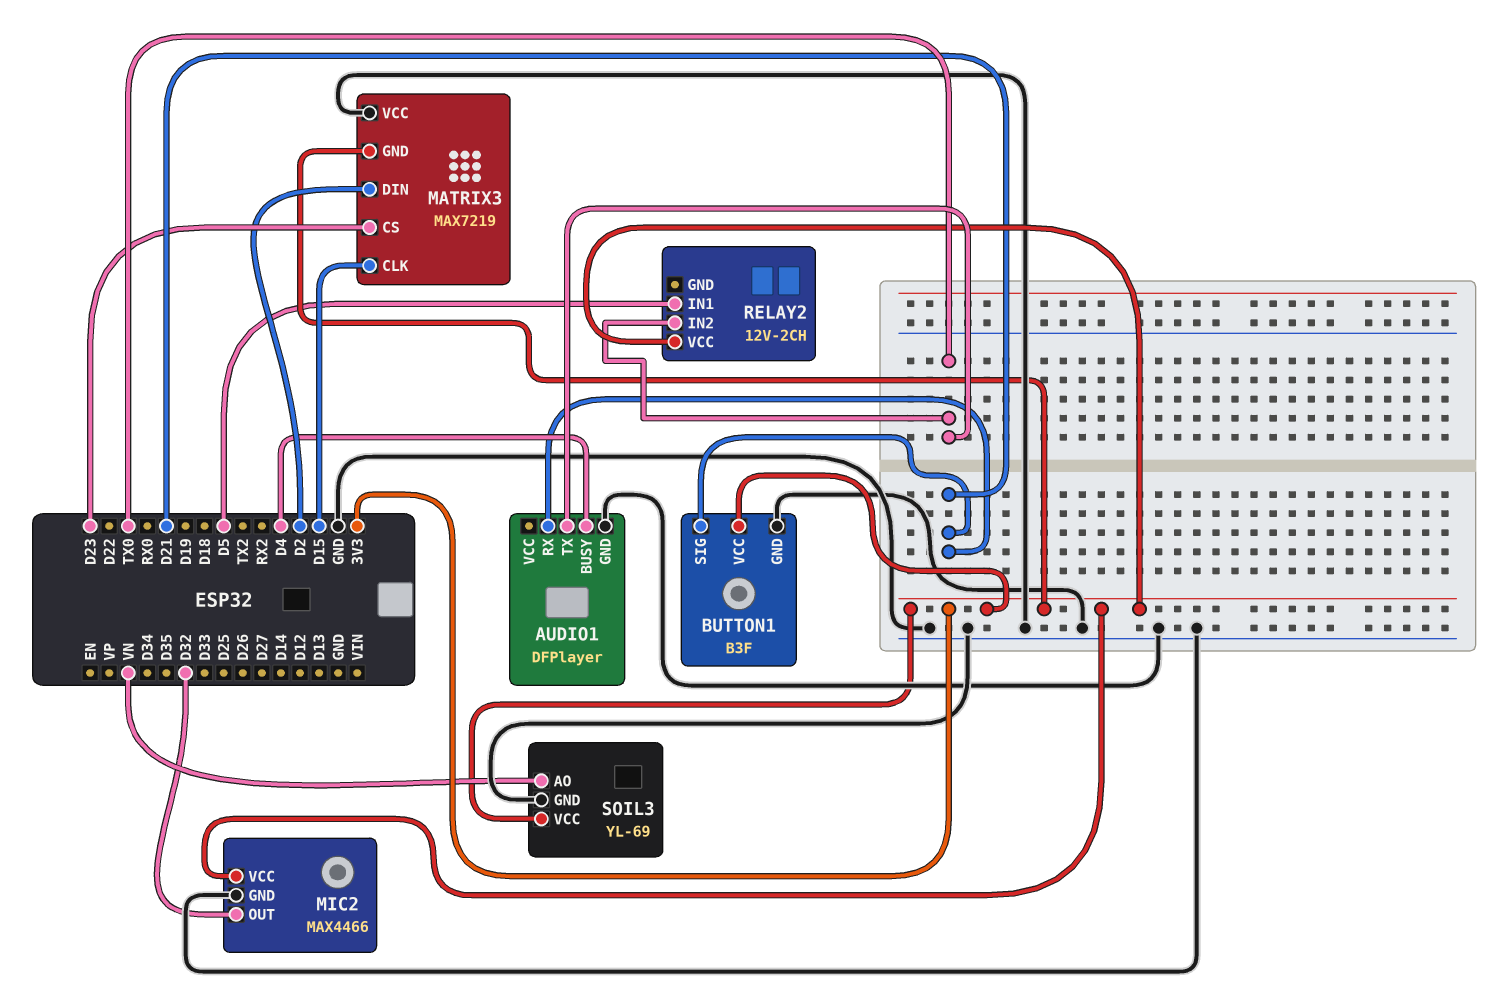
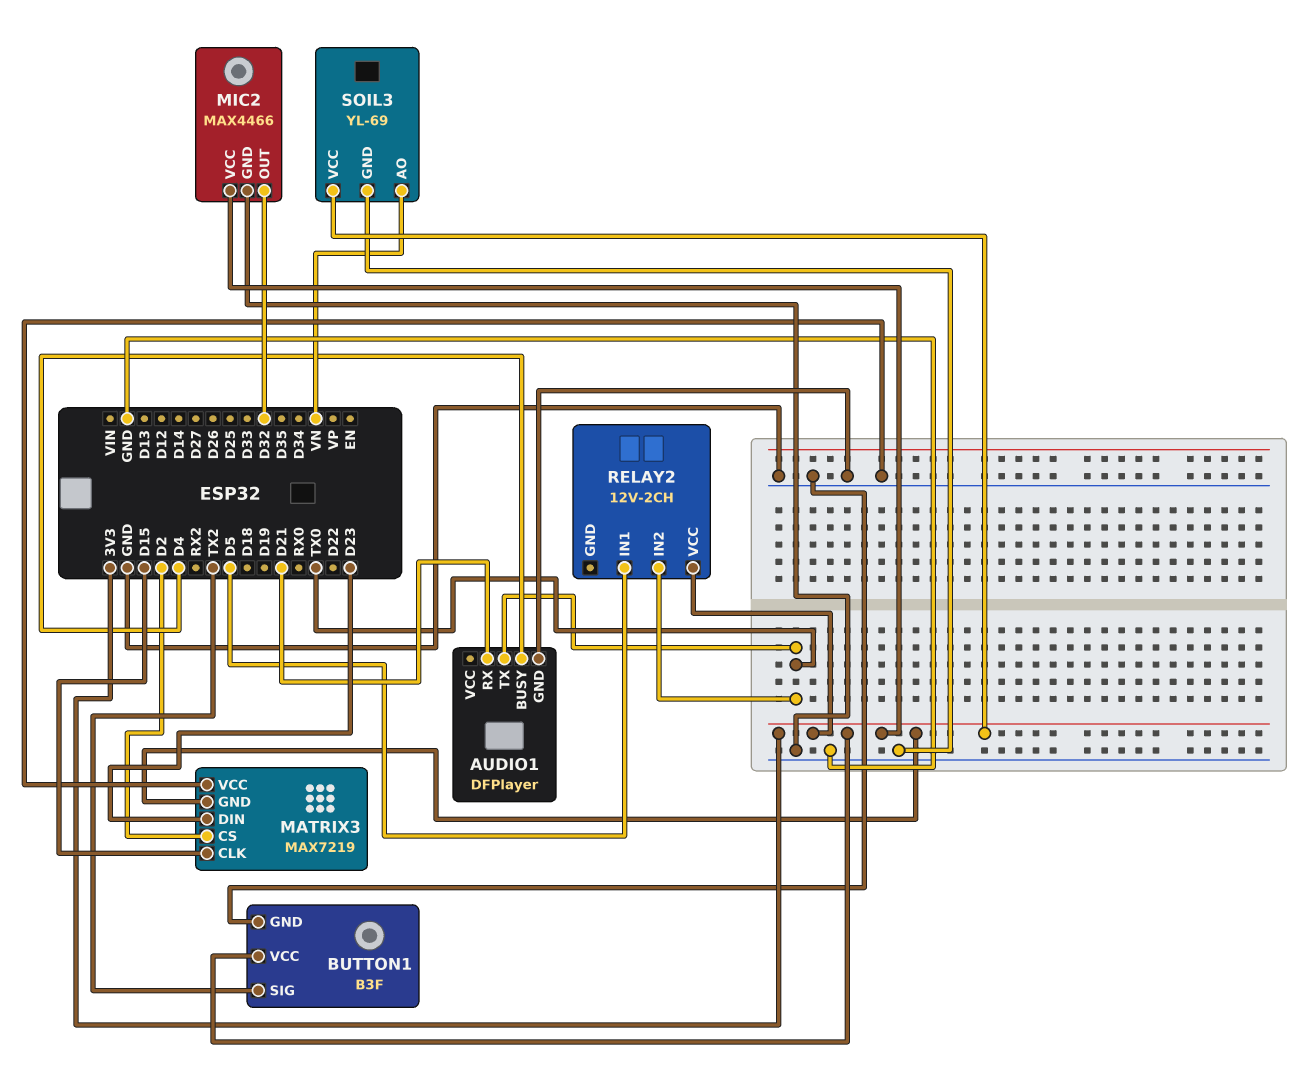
BUTTON1 pin SIG: D21 -> TX2
MATRIX3 pin CS: D23 -> D2
MATRIX3 pin DIN: D2 -> D23

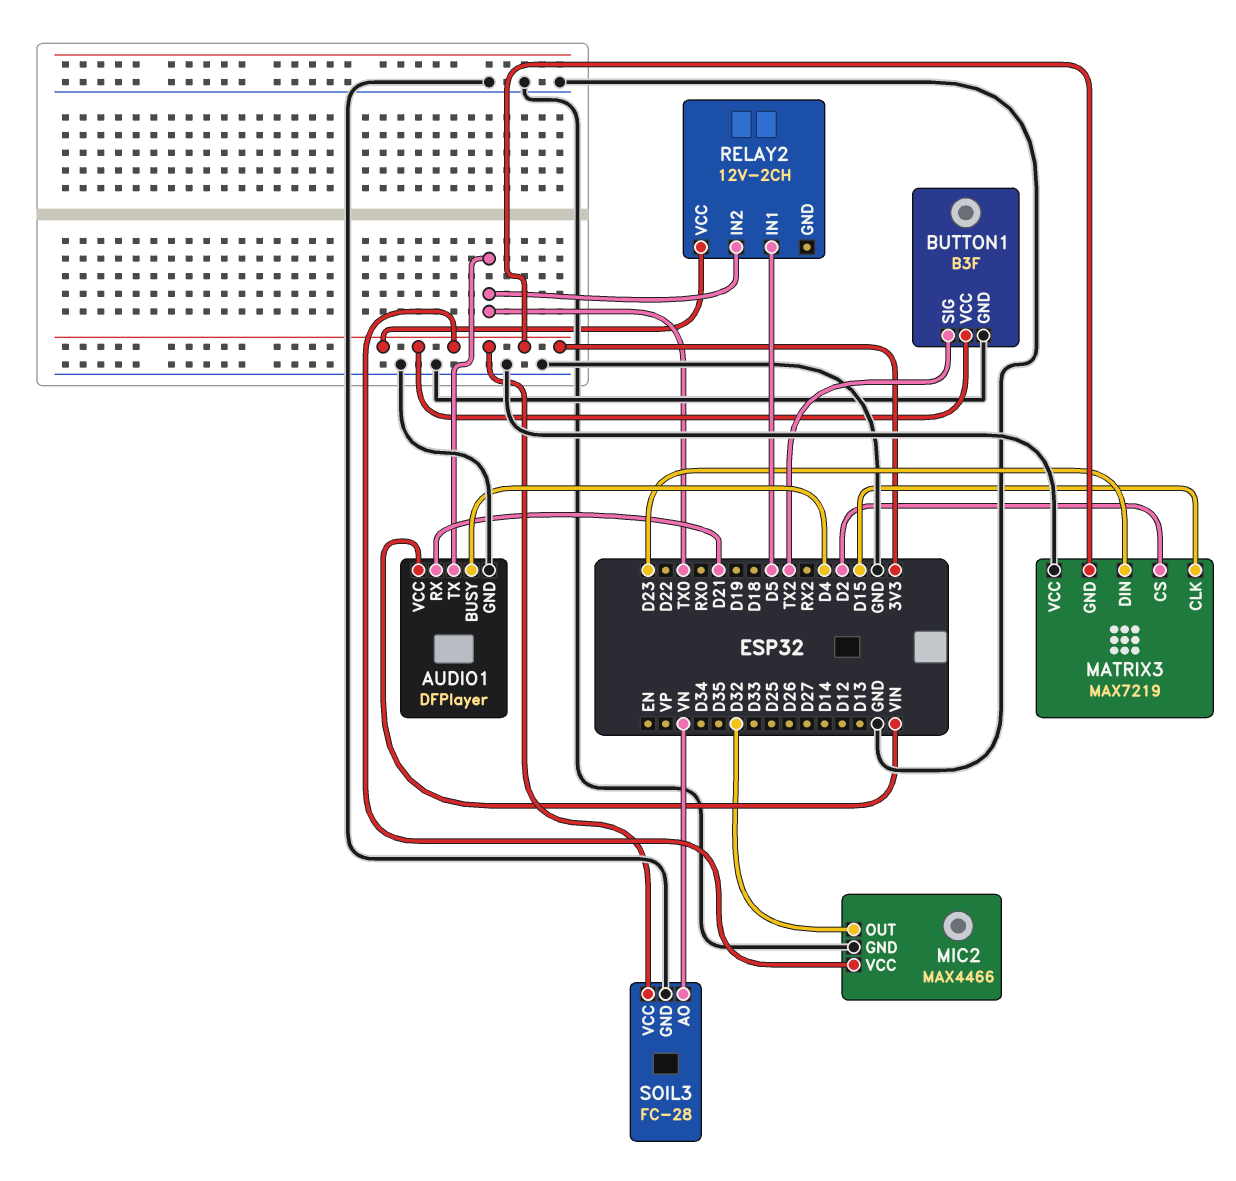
AUDIO1 pin VCC: none -> VIN
SOIL3: YL-69 -> FC-28

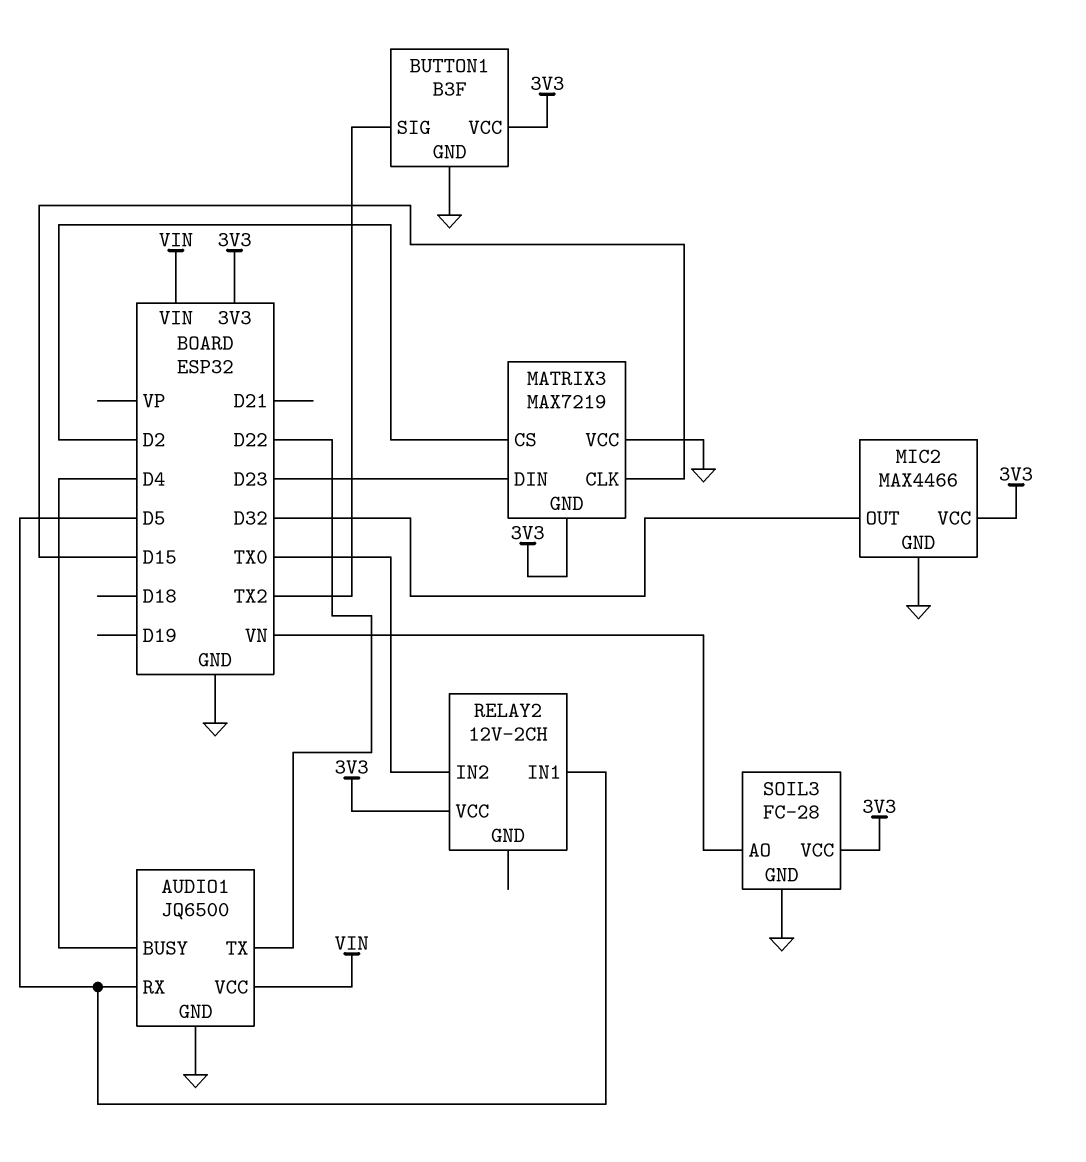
AUDIO1: DFPlayer -> JQ6500
AUDIO1 pin RX: D21 -> D5
AUDIO1 pin TX: TX0 -> D22

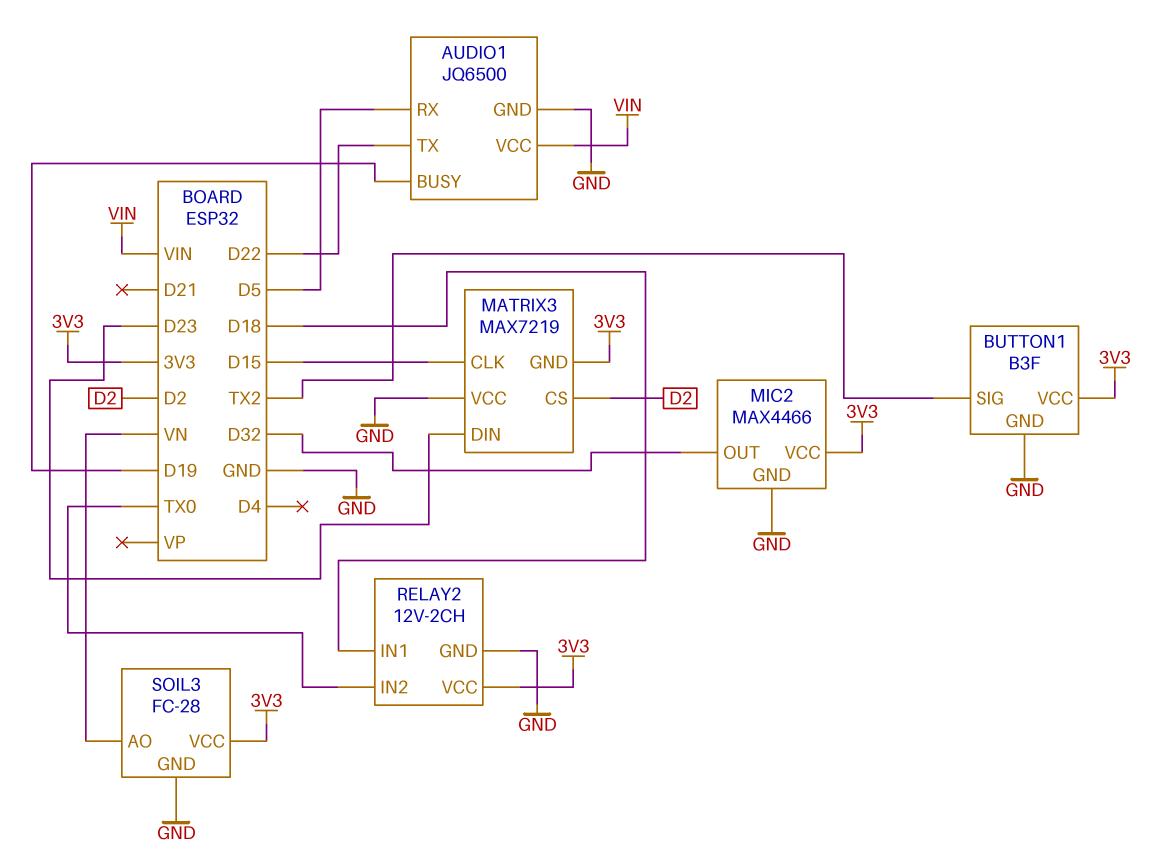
AUDIO1 pin BUSY: D4 -> D19
RELAY2 pin GND: none -> GND
RELAY2 pin IN1: D5 -> D18

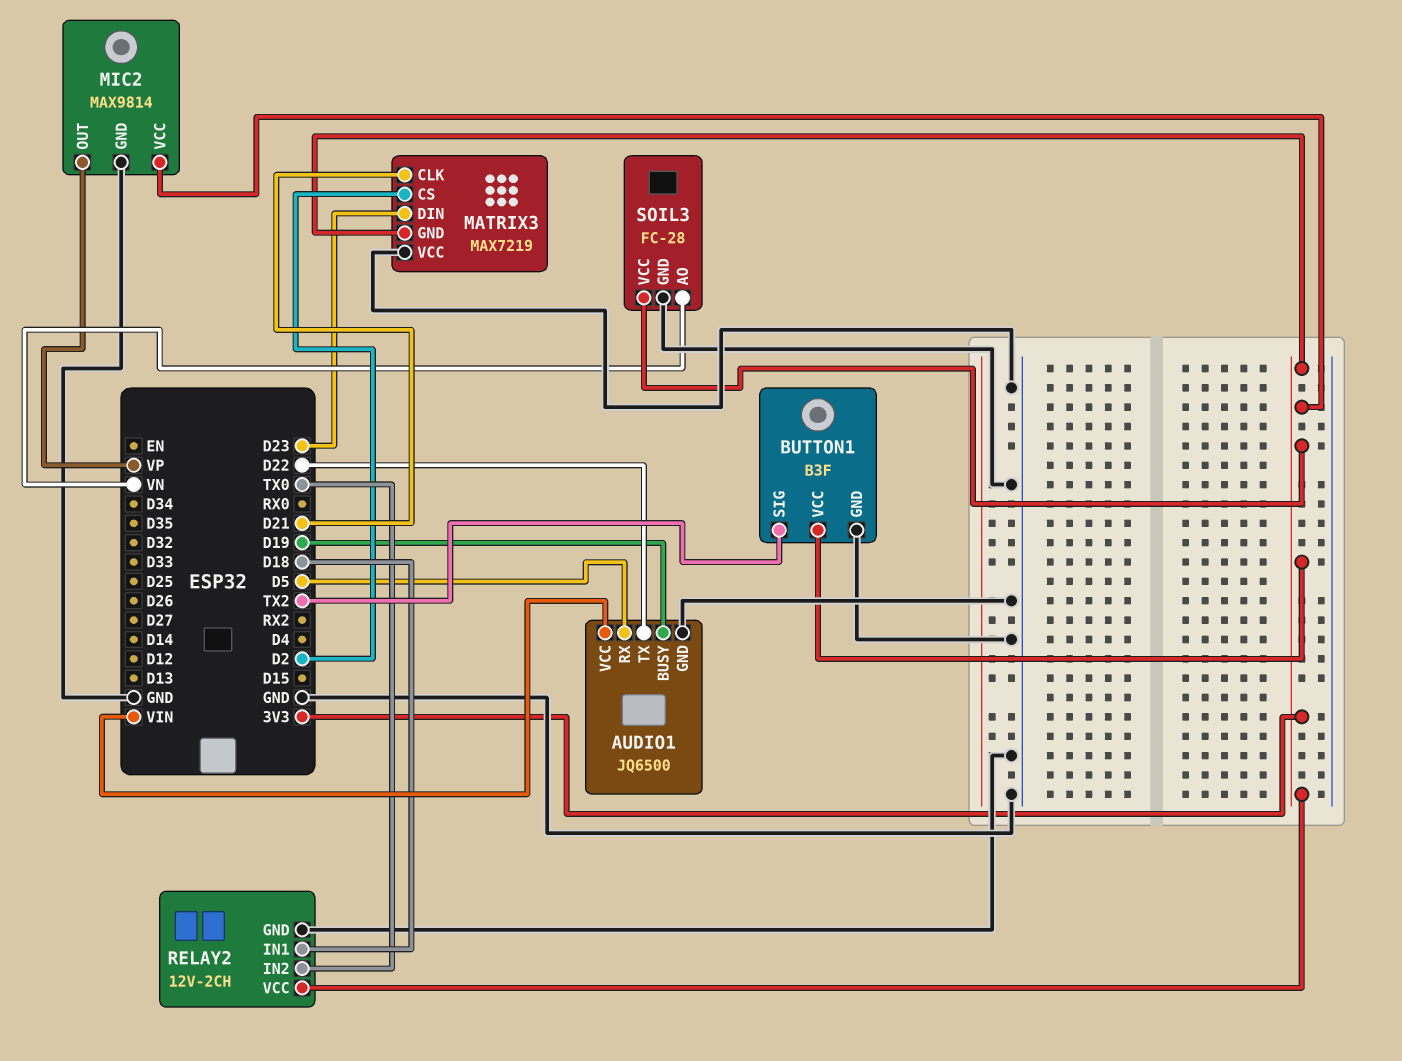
MATRIX3 pin CLK: D15 -> D21
MIC2: MAX4466 -> MAX9814
MIC2 pin OUT: D32 -> VP

